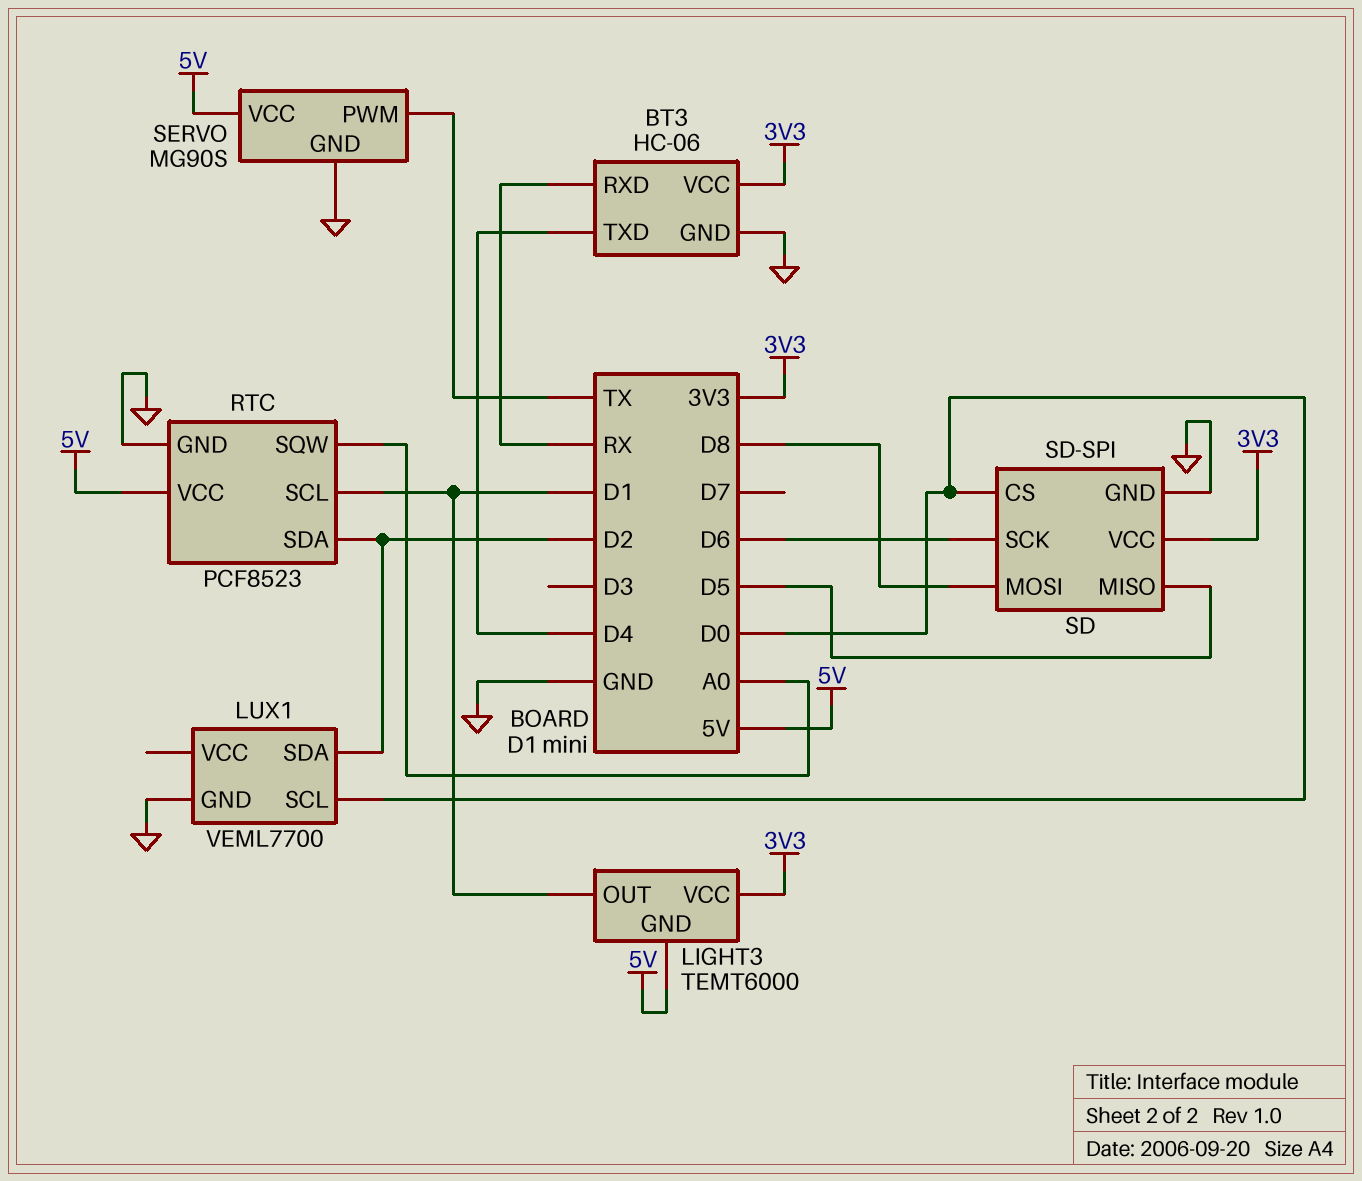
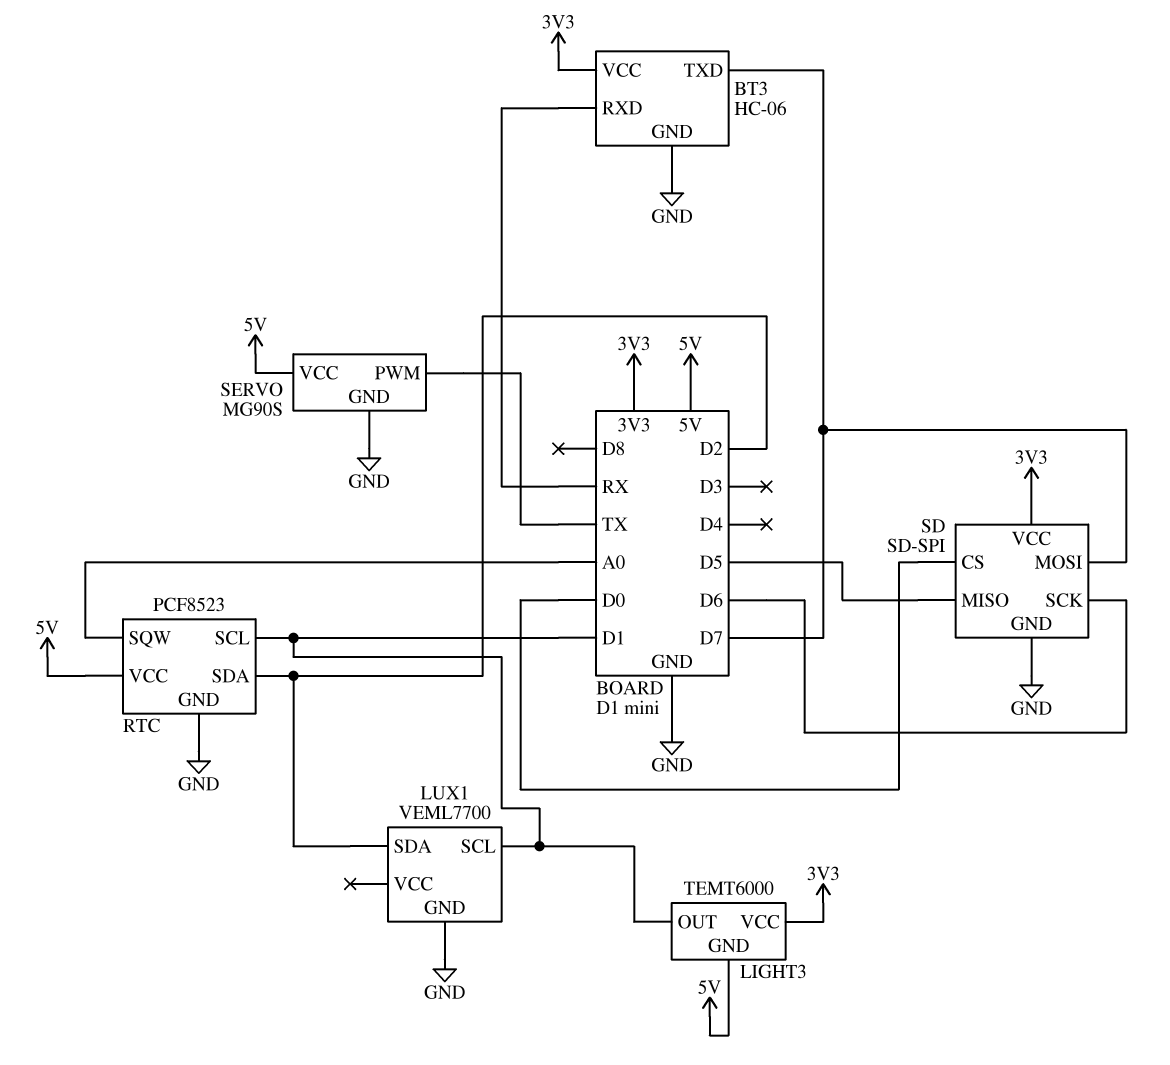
BT3 pin TXD: D4 -> D7
LUX1 pin SCL: D0 -> D1
SD pin MOSI: D8 -> D7

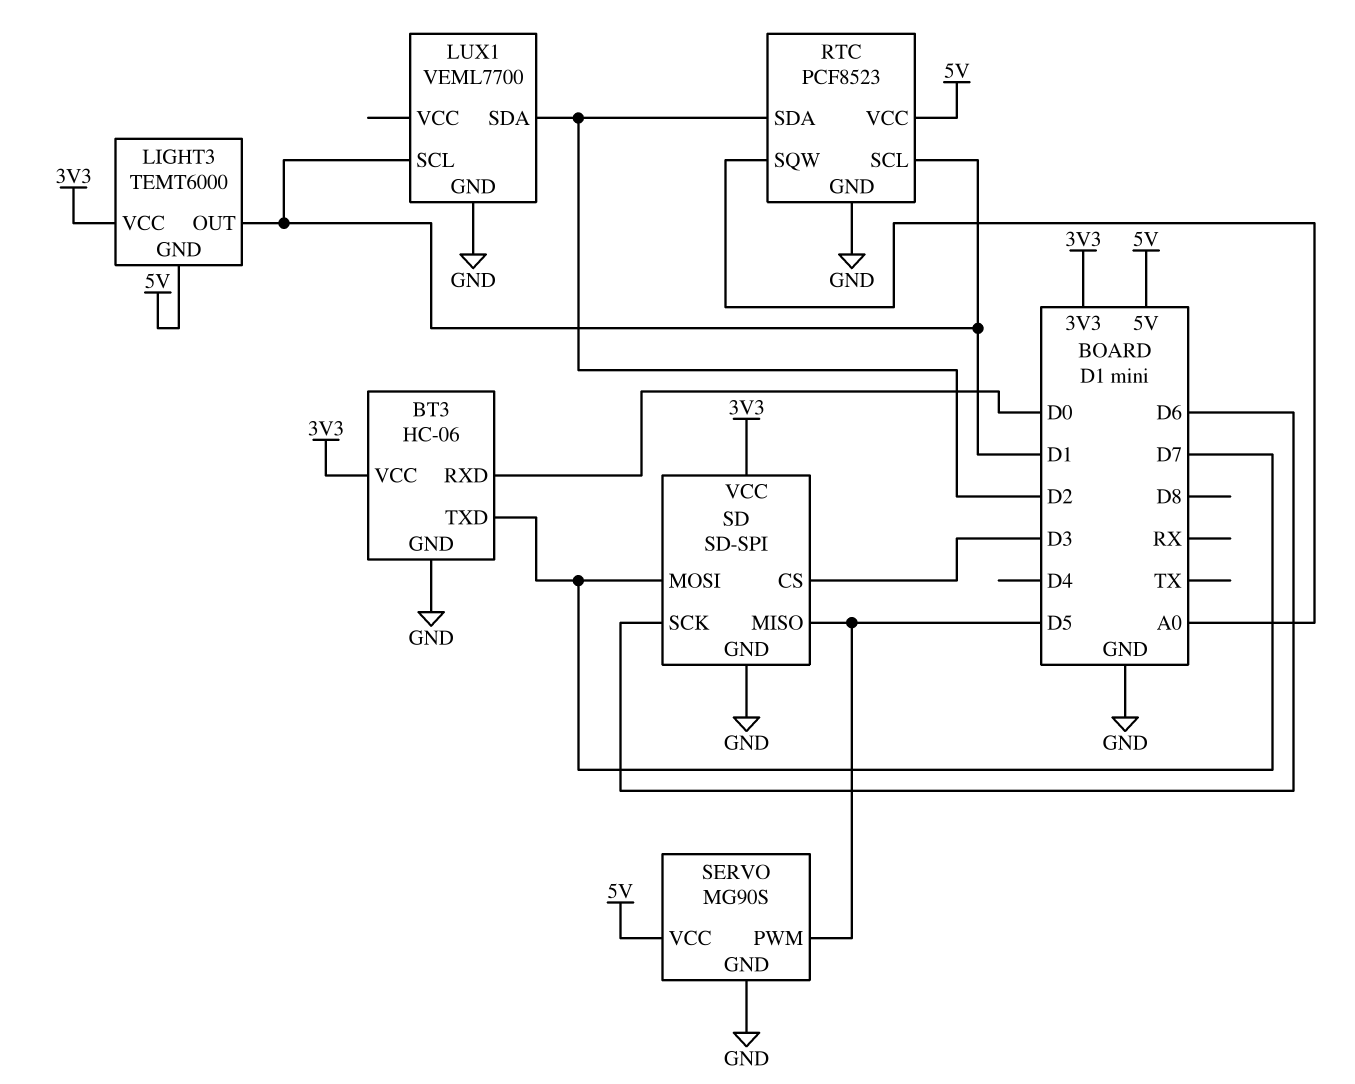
BT3 pin RXD: RX -> D0
SD pin CS: D0 -> D3
SERVO pin PWM: TX -> D5

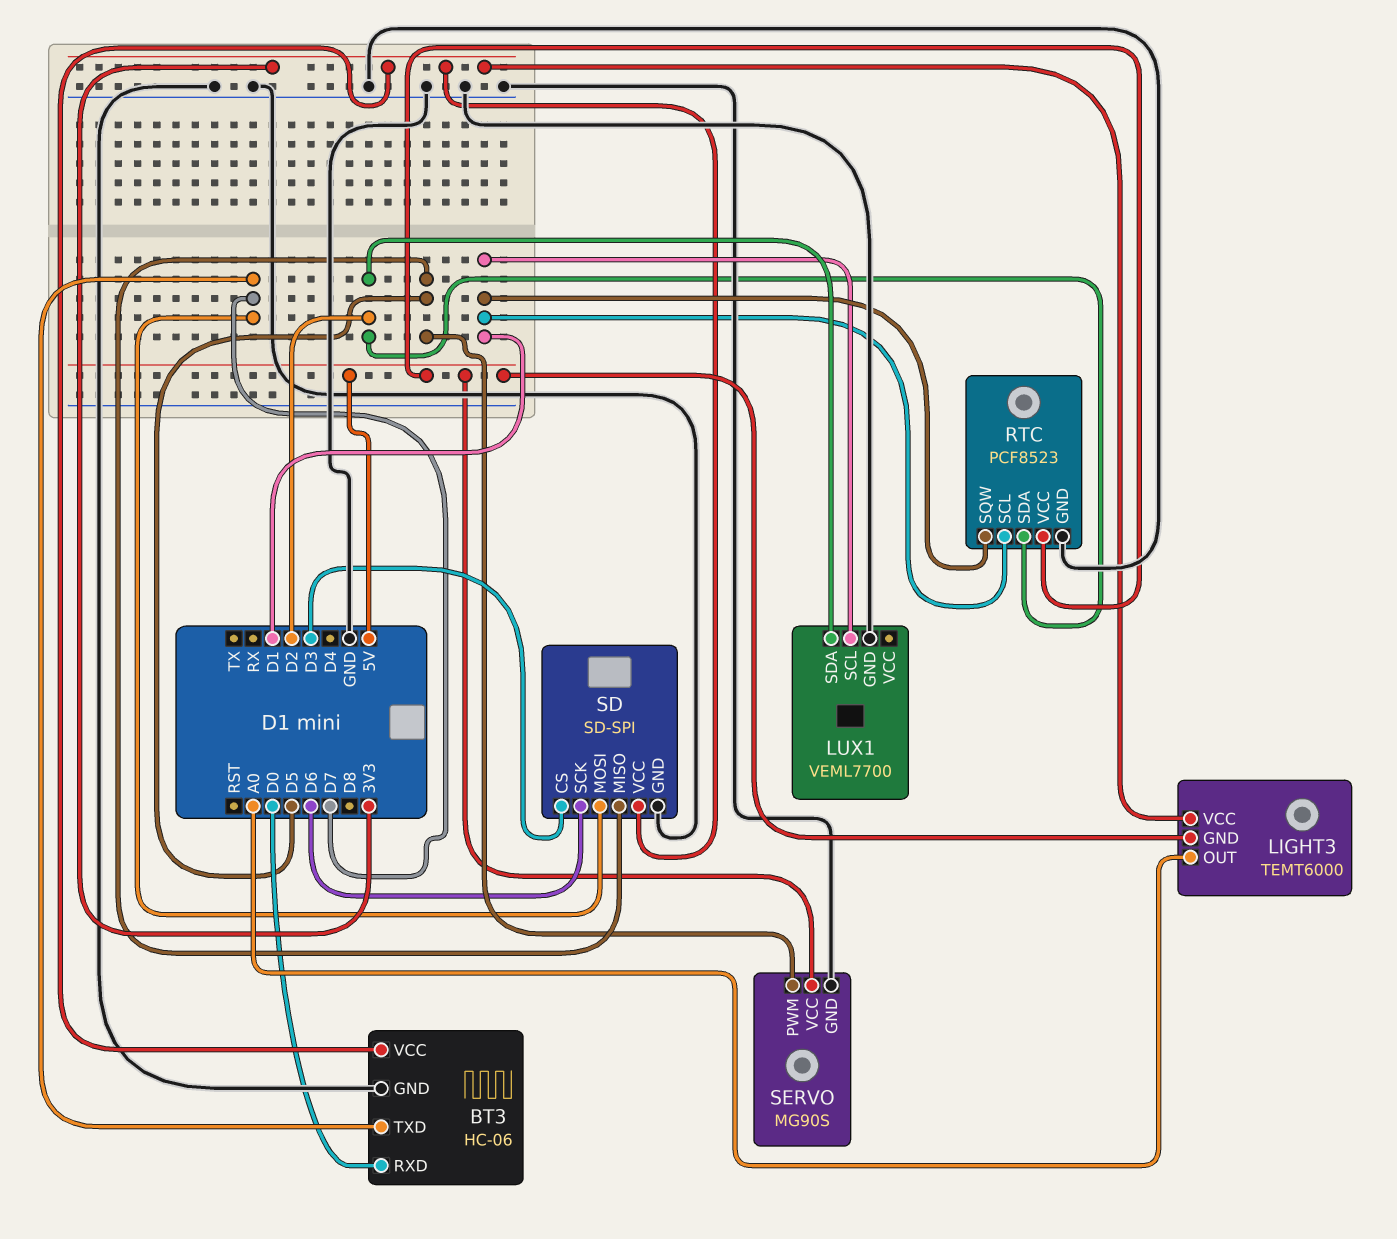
LIGHT3 pin OUT: D1 -> A0
RTC pin SQW: A0 -> D1

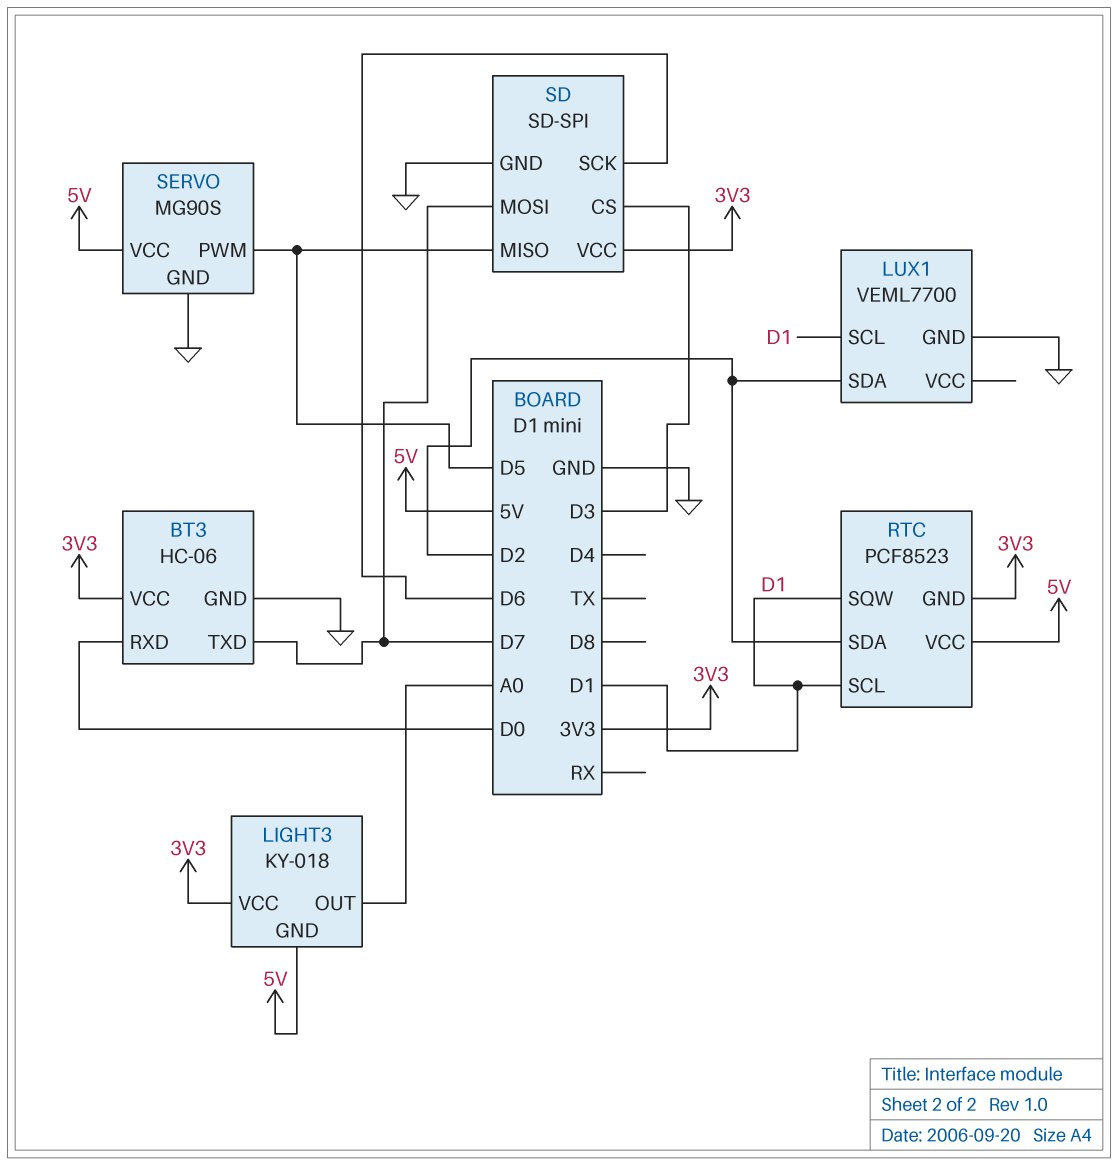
LIGHT3: TEMT6000 -> KY-018
RTC pin GND: GND -> 3V3

